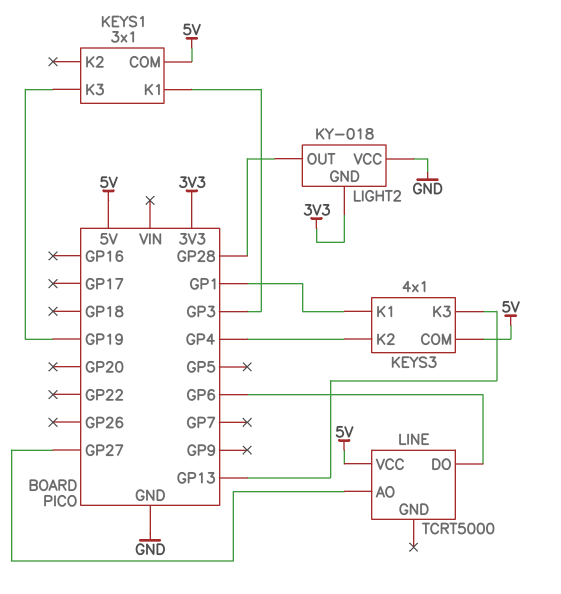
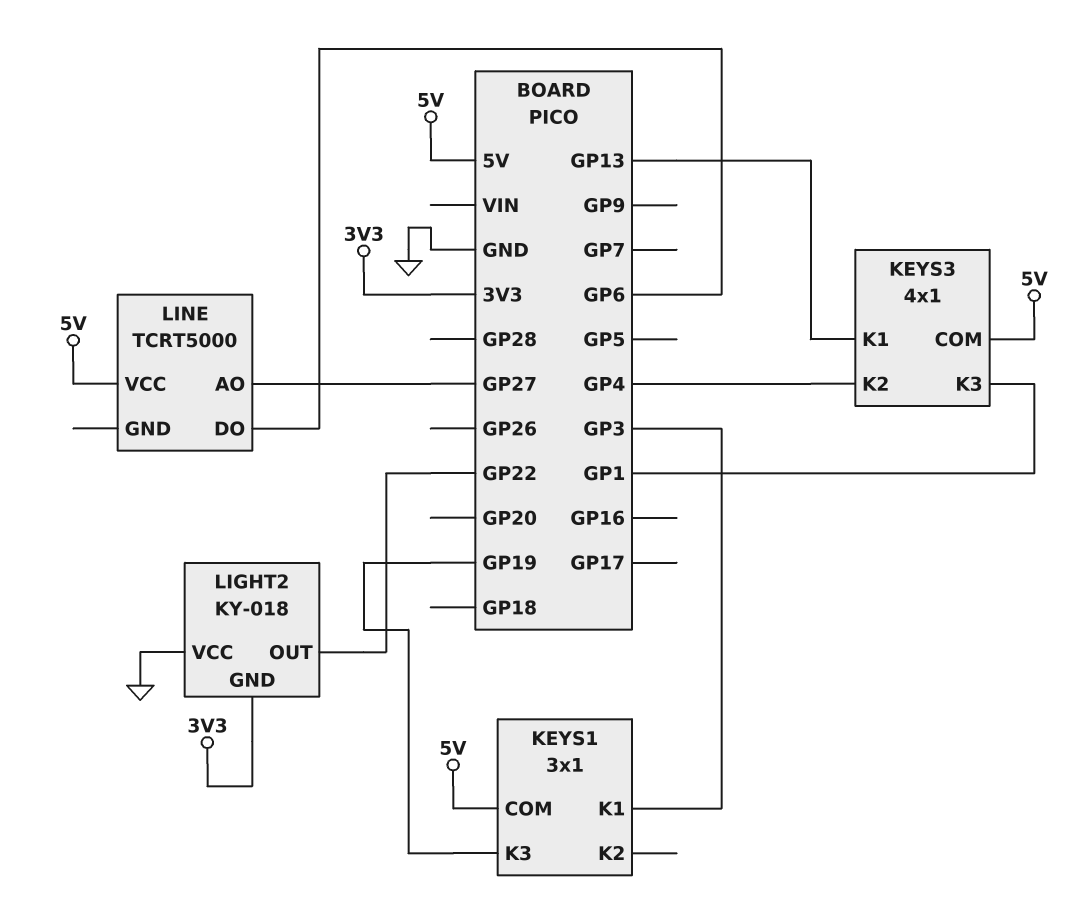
KEYS3 pin K1: GP1 -> GP13
KEYS3 pin K3: GP13 -> GP1
LIGHT2 pin OUT: GP28 -> GP22

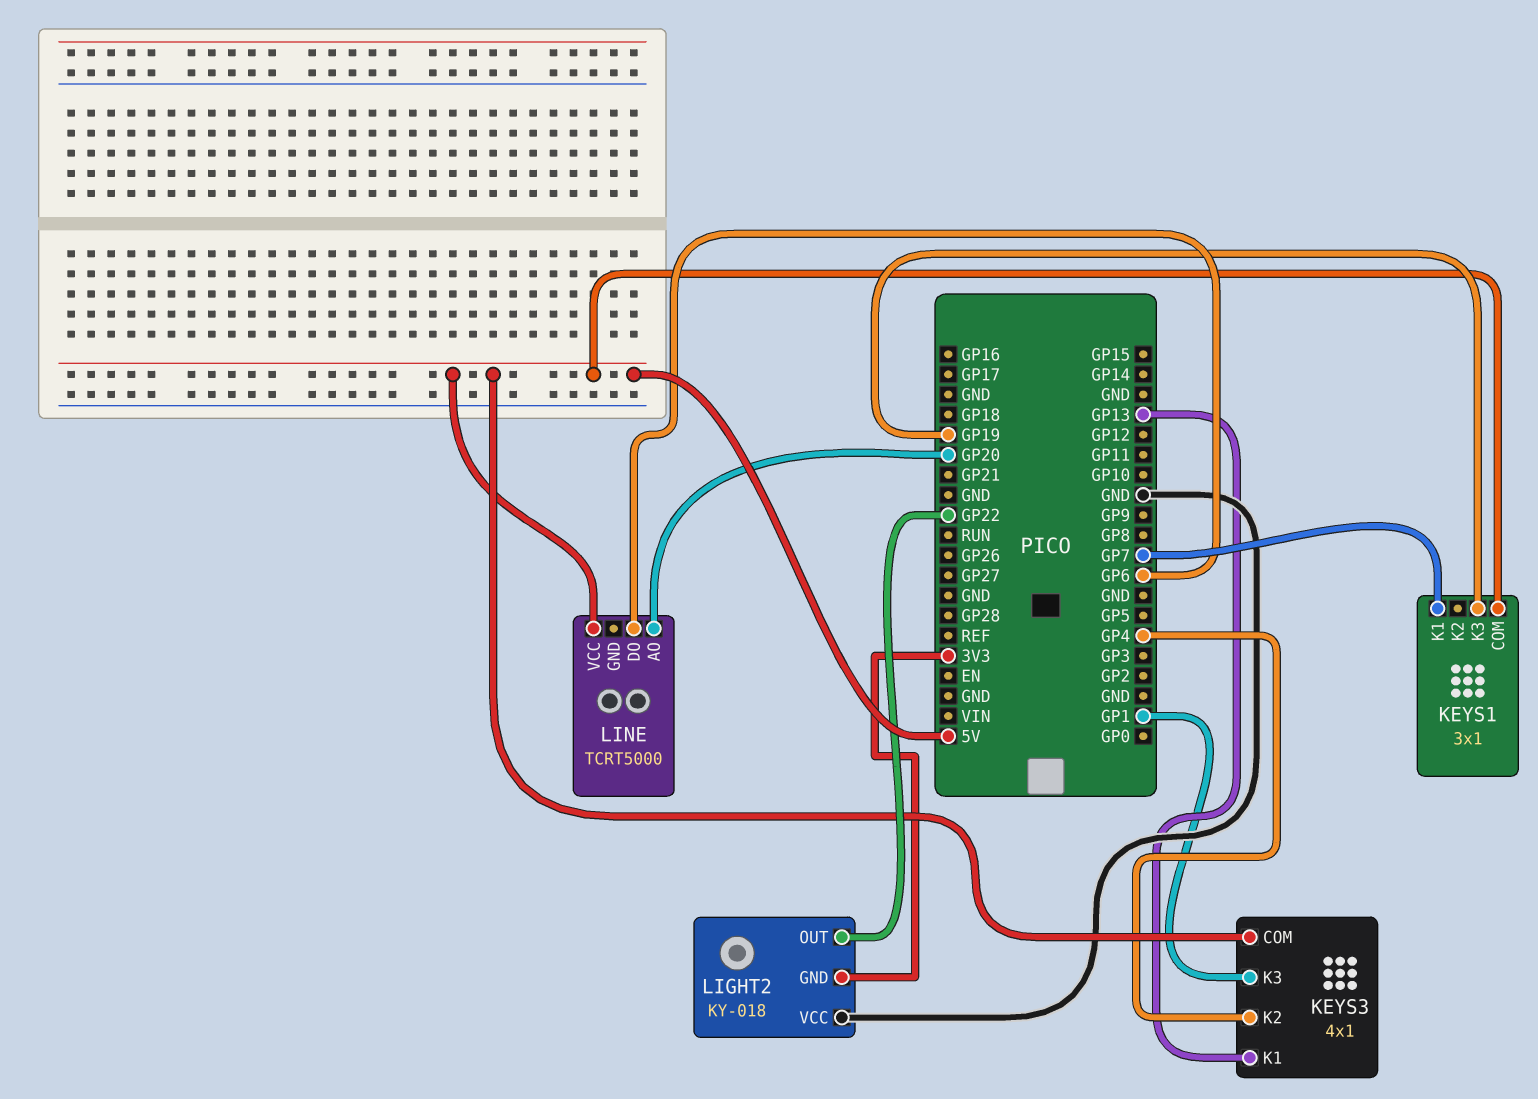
KEYS1 pin K1: GP3 -> GP7
LINE pin AO: GP27 -> GP20

